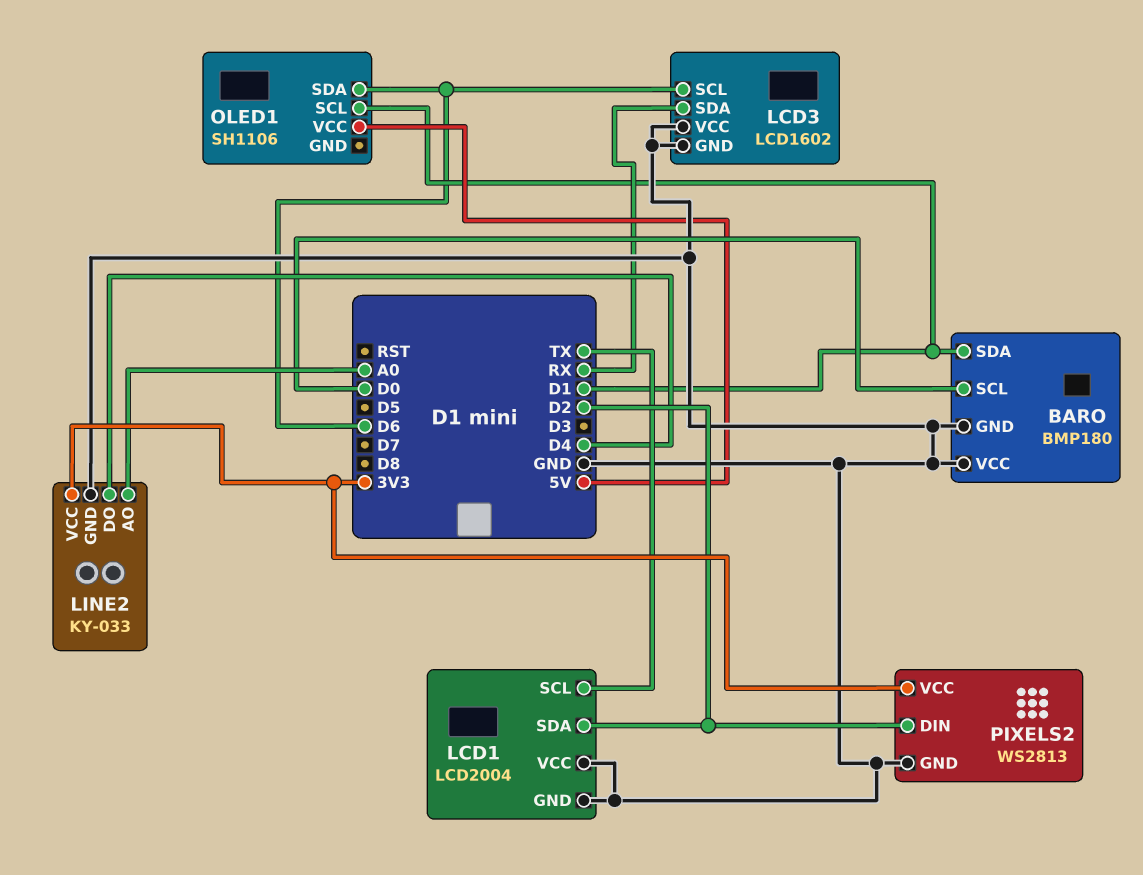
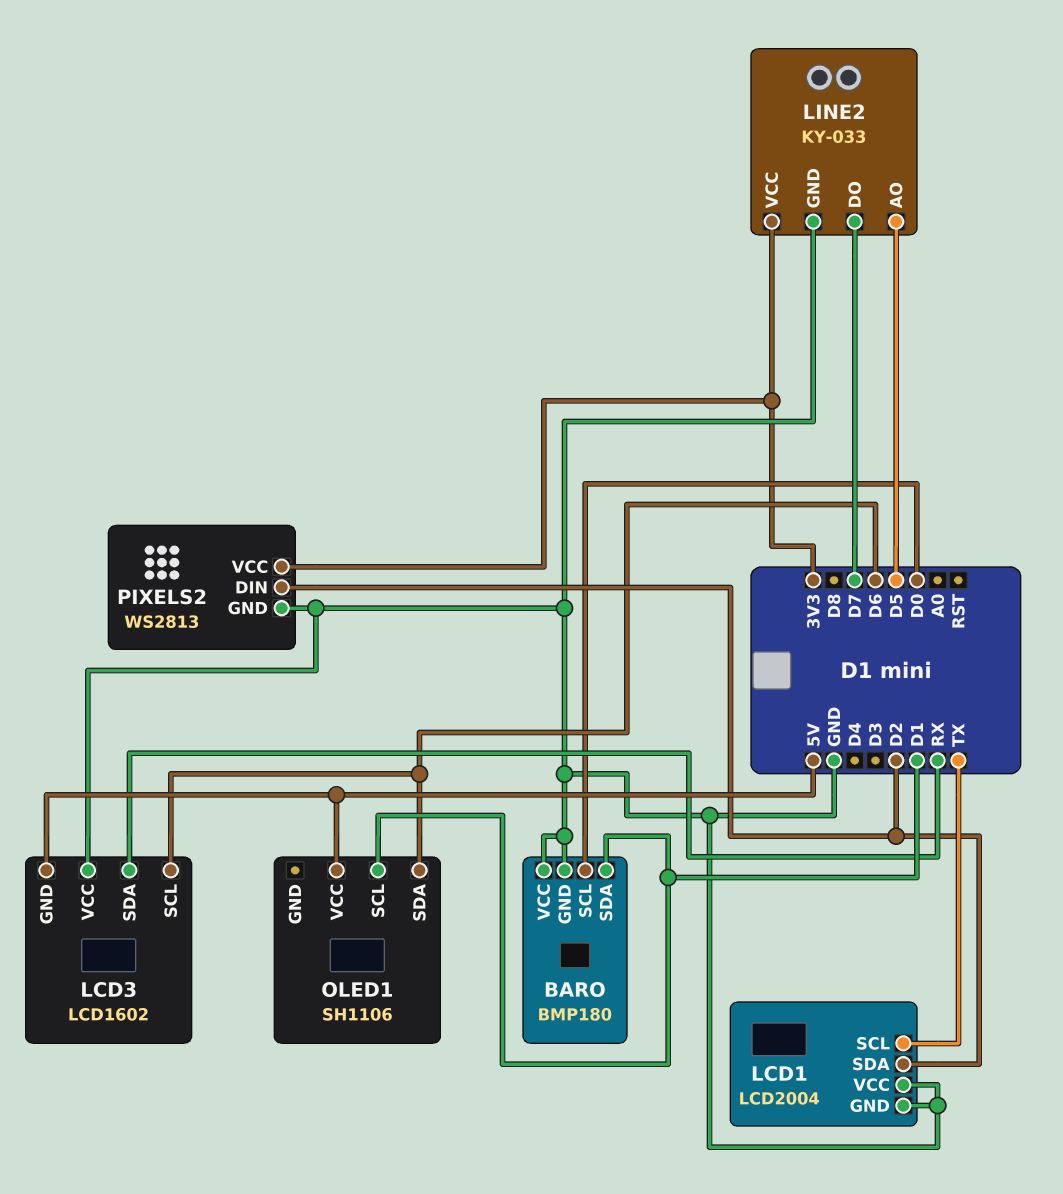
LCD3 pin GND: GND -> 5V
LINE2 pin AO: A0 -> D5
LINE2 pin DO: D4 -> D7

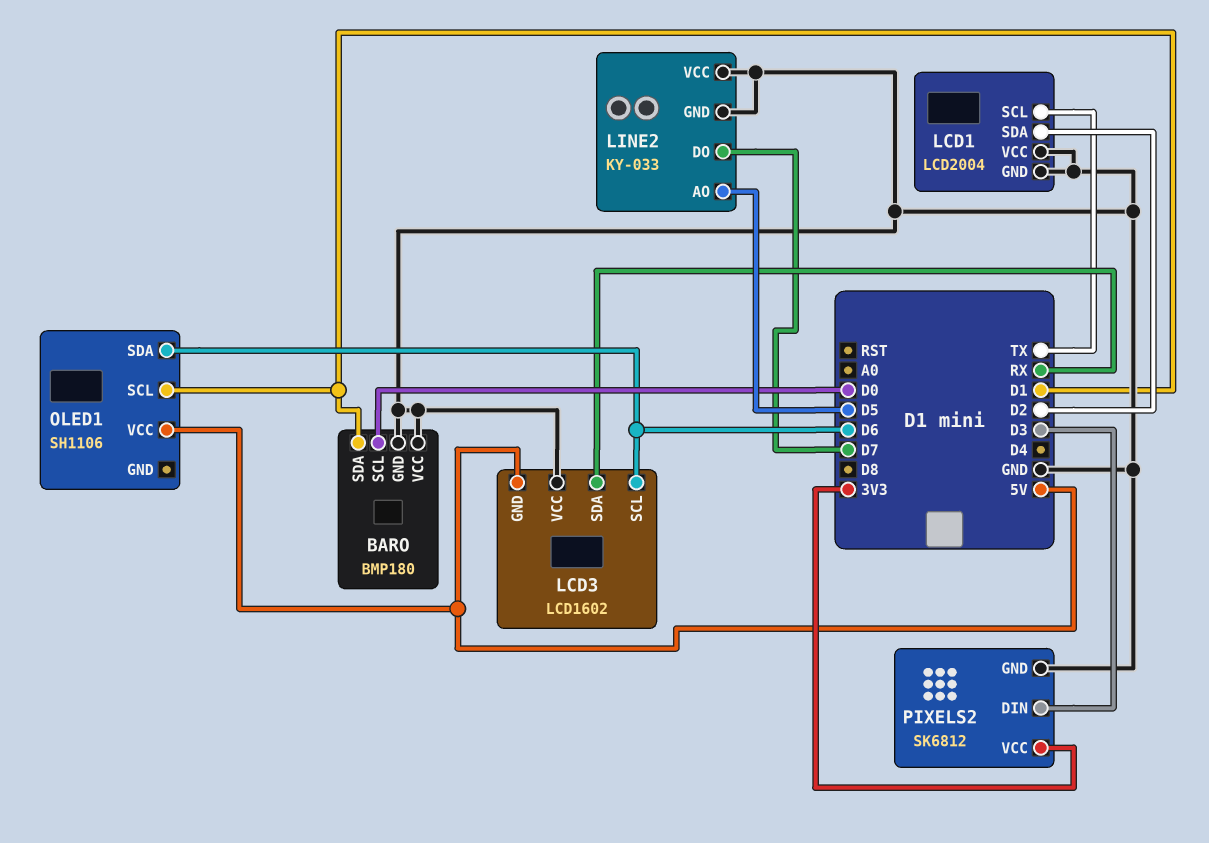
LINE2 pin VCC: 3V3 -> GND
PIXELS2: WS2813 -> SK6812
PIXELS2 pin DIN: D2 -> D3

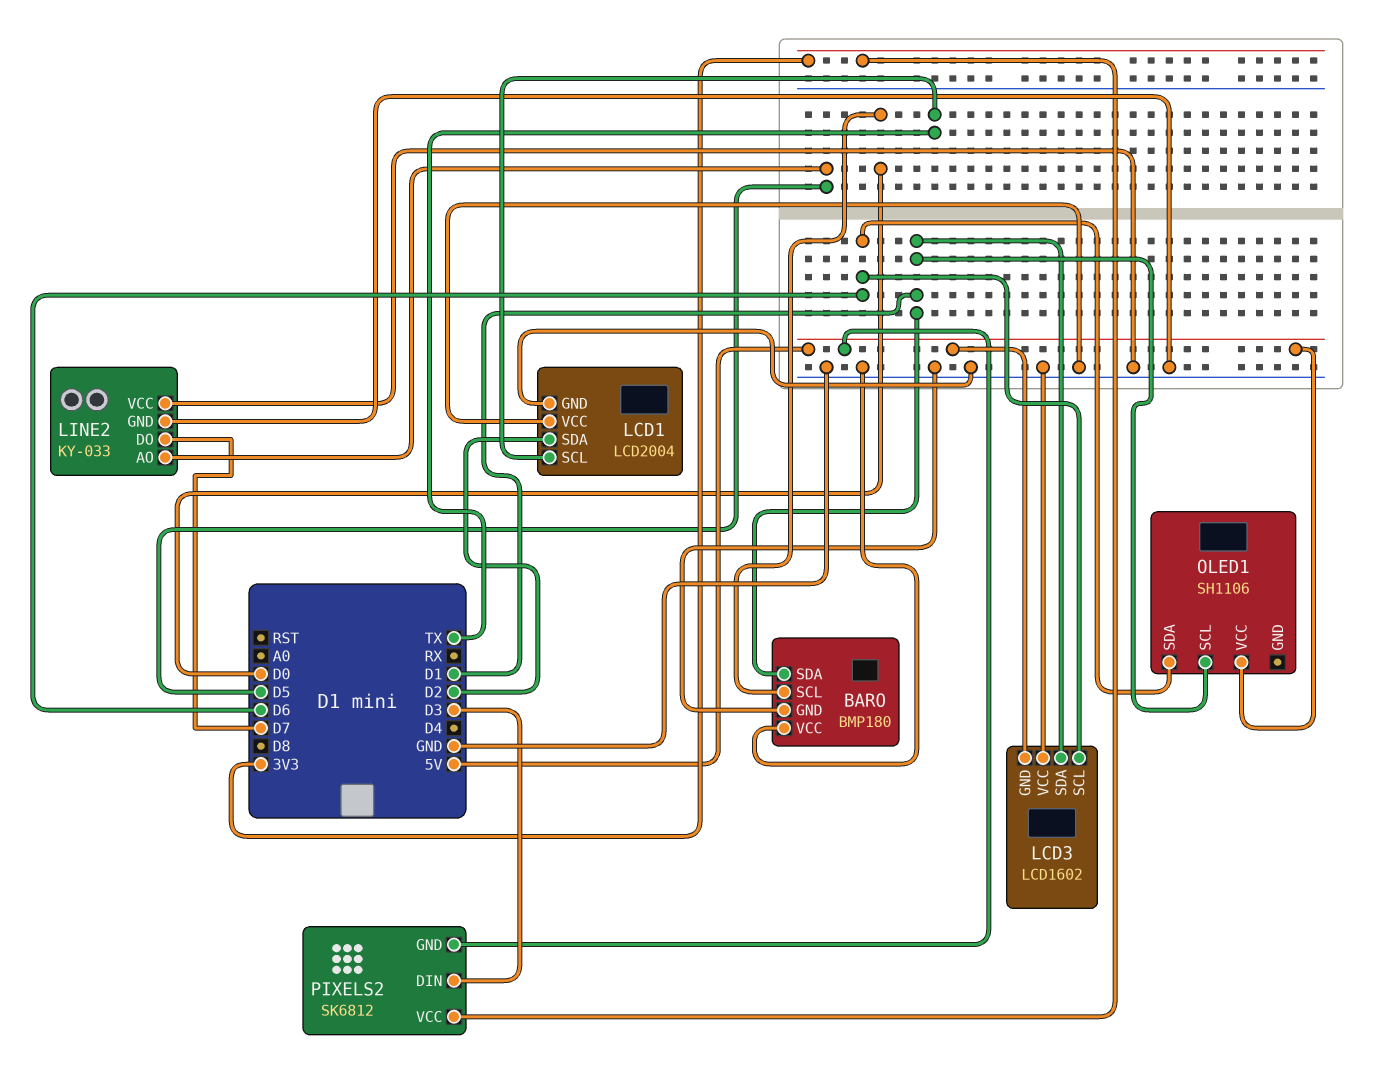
LCD3 pin SDA: RX -> D1
PIXELS2 pin GND: GND -> 5V

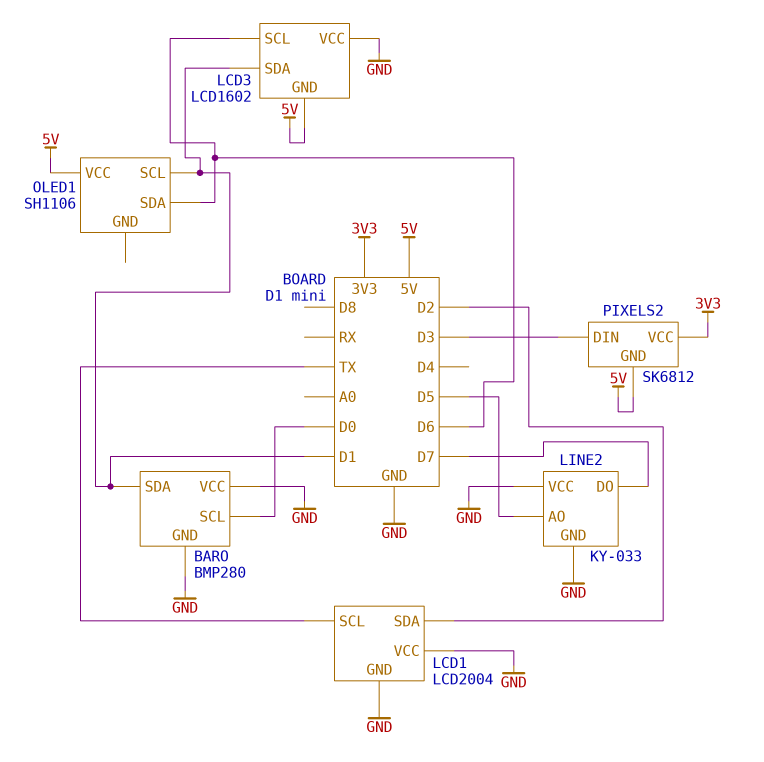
BARO: BMP180 -> BMP280

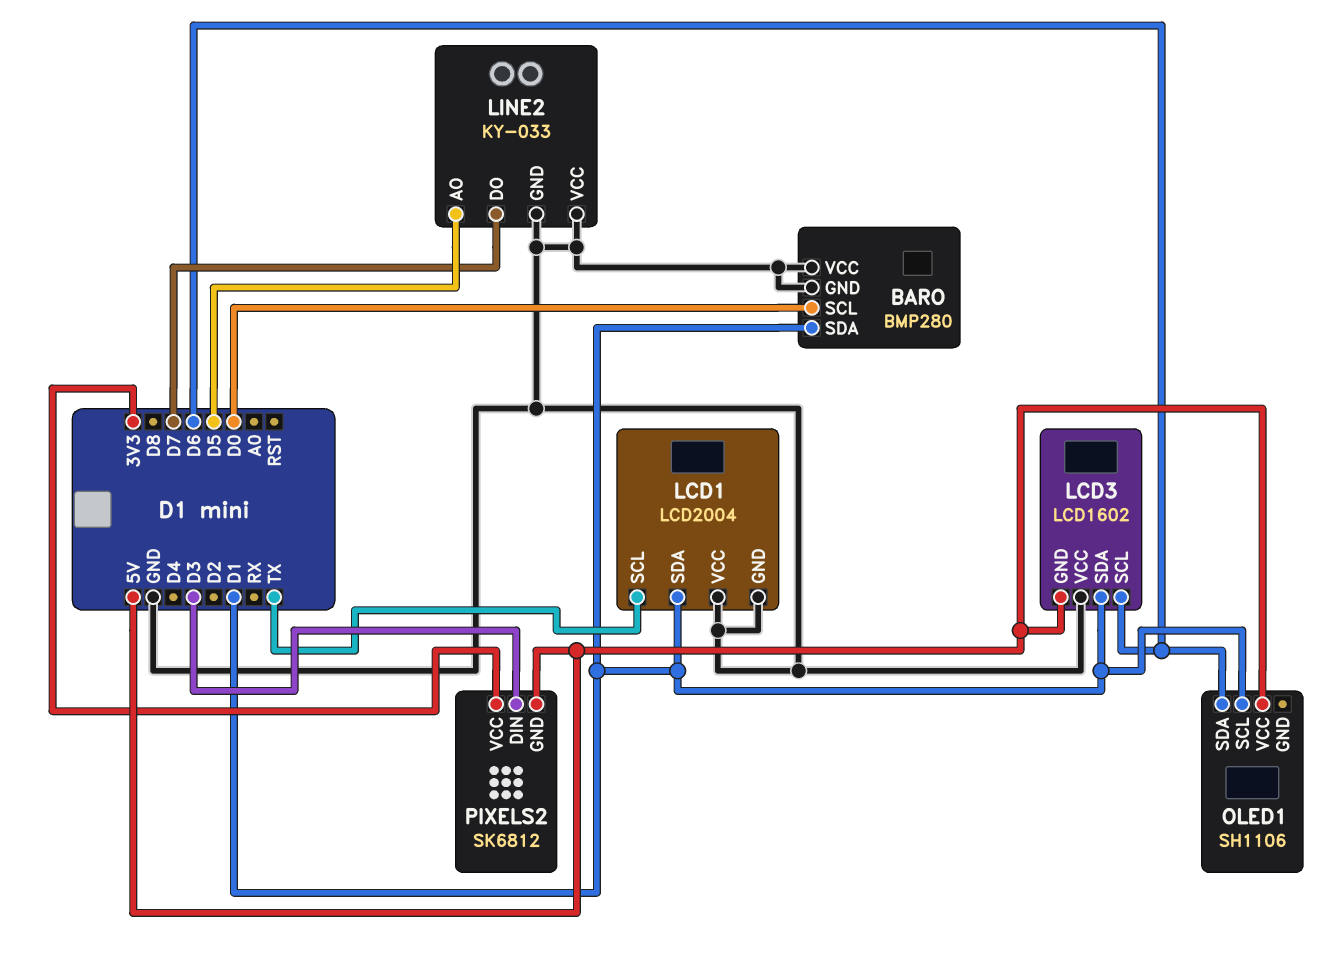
LCD1 pin SDA: D2 -> D1

